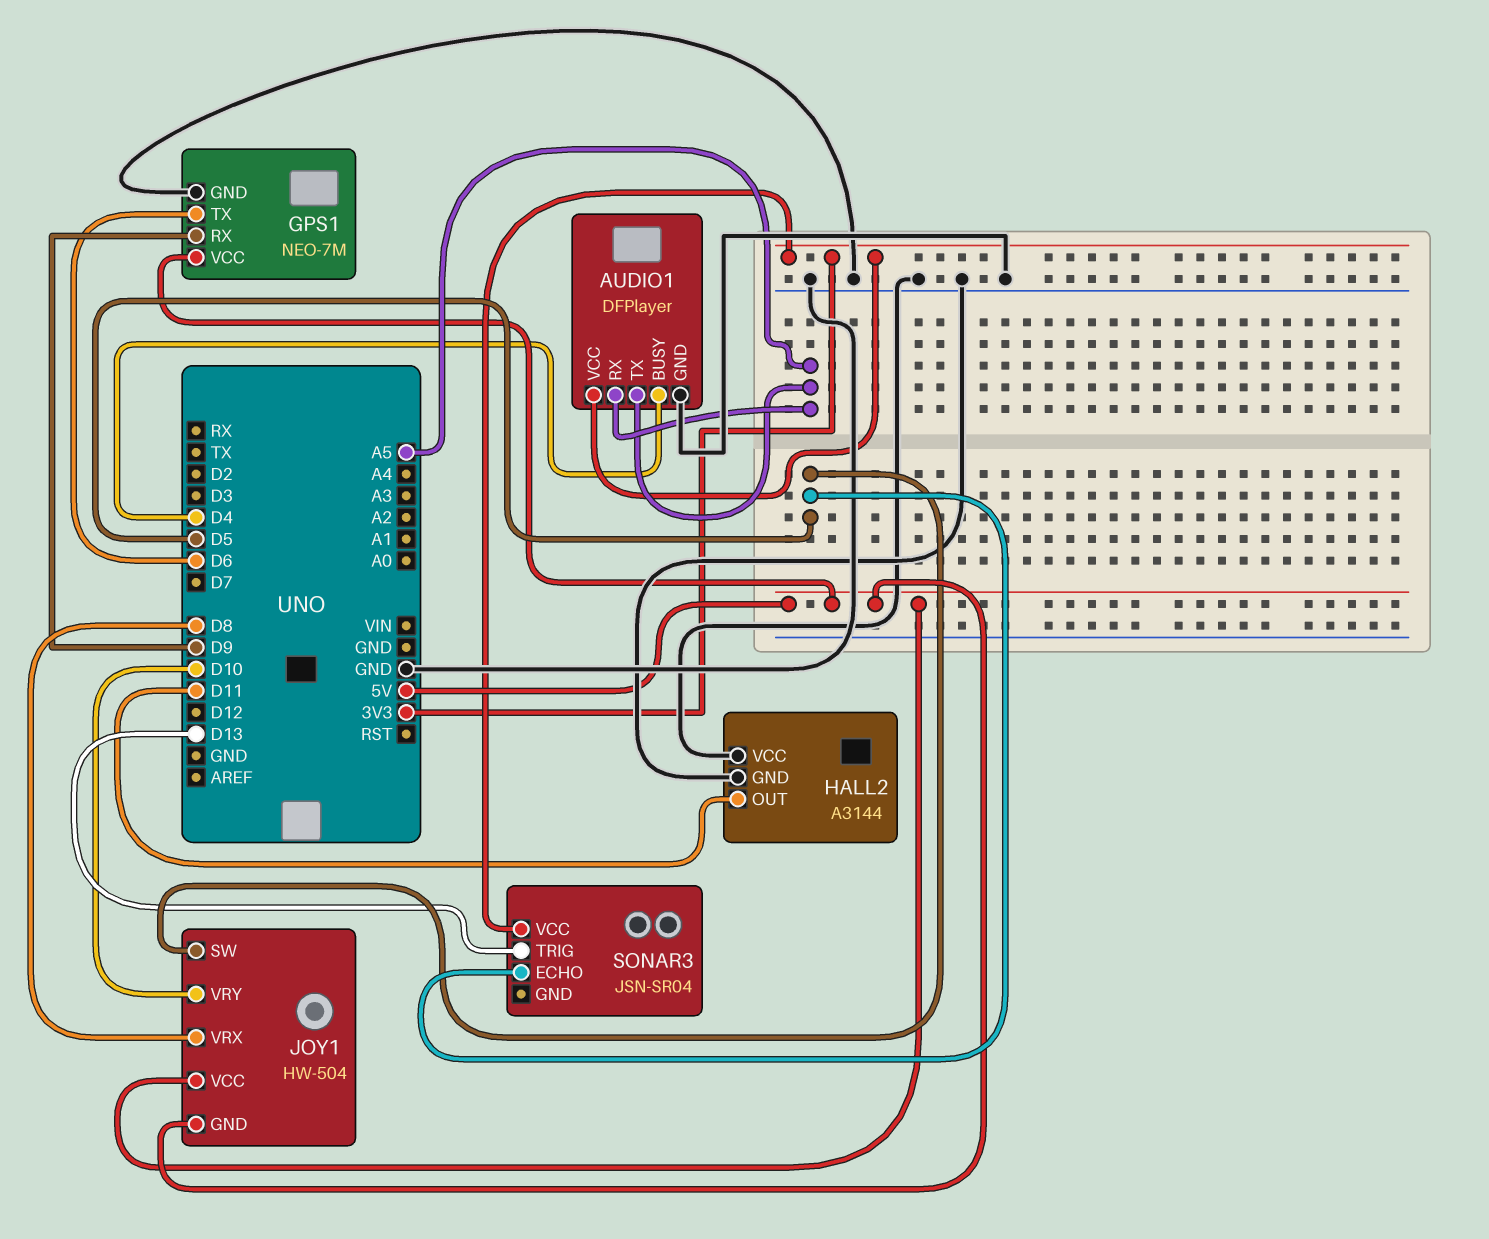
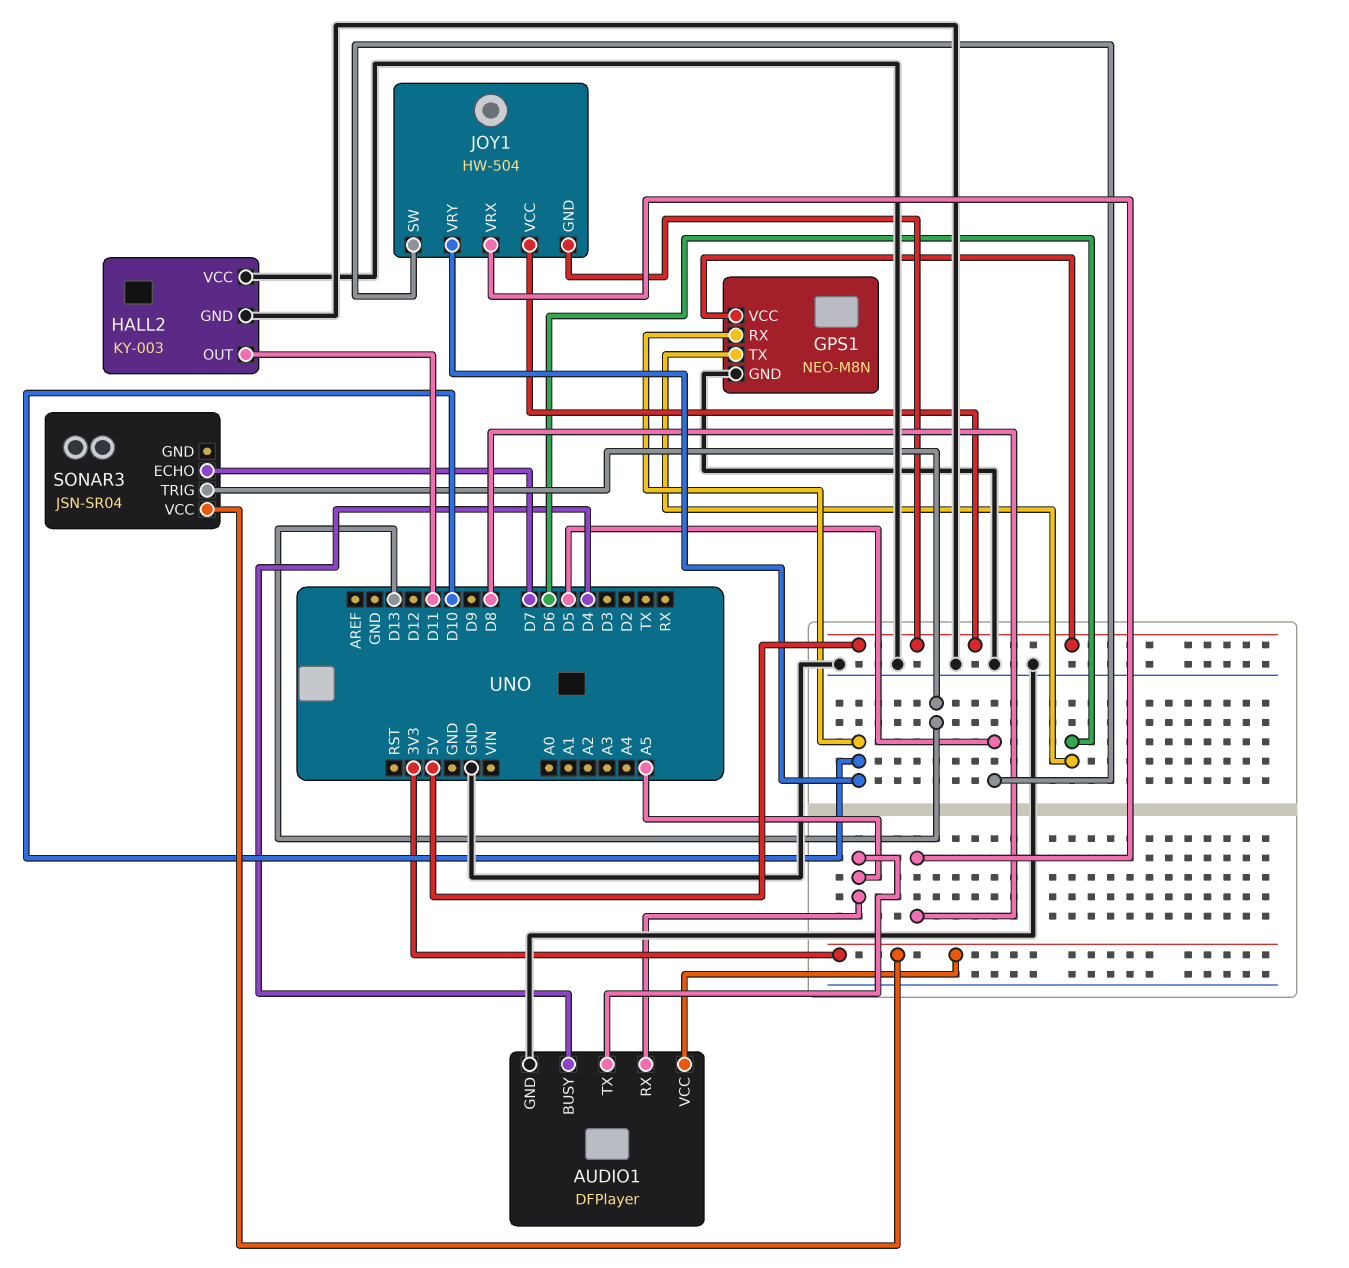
GPS1: NEO-7M -> NEO-M8N
GPS1 pin RX: D9 -> D10
HALL2: A3144 -> KY-003
SONAR3 pin ECHO: D5 -> D7

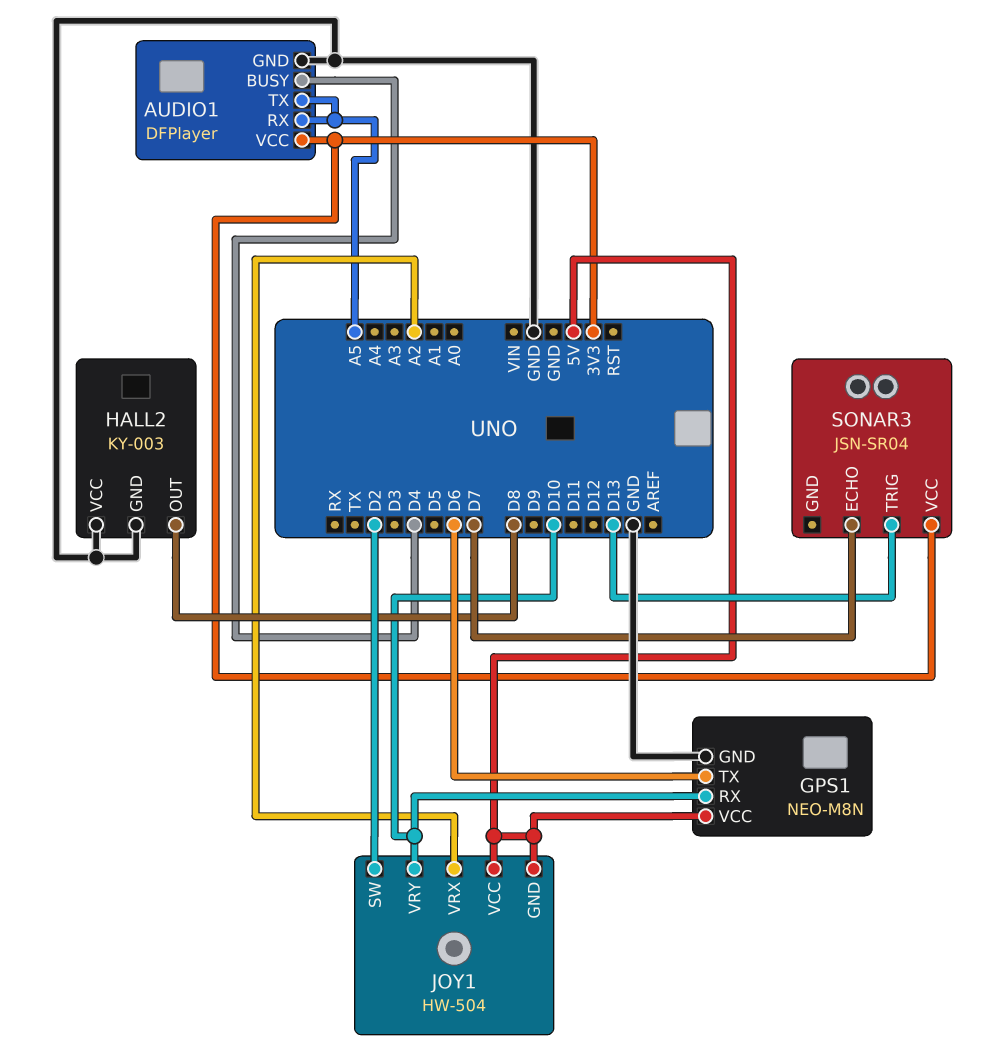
HALL2 pin OUT: D11 -> D8
JOY1 pin SW: D5 -> D2
JOY1 pin VRX: D8 -> A2

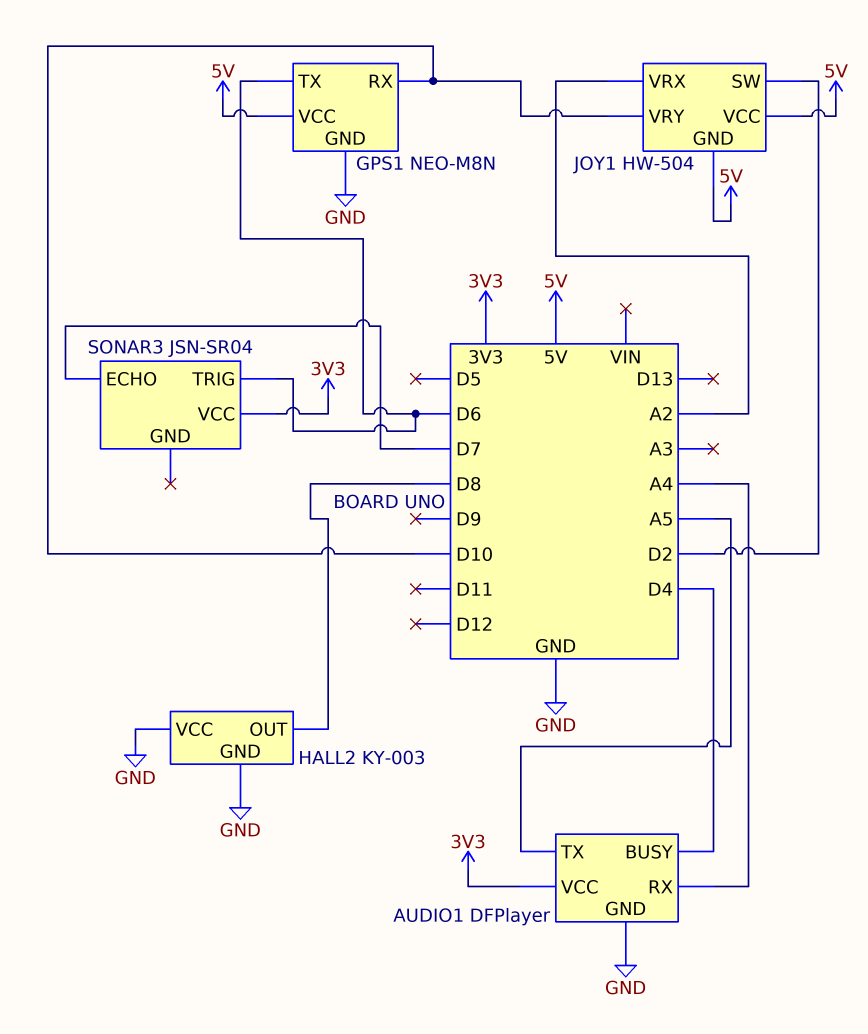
AUDIO1 pin RX: A5 -> A4
SONAR3 pin TRIG: D13 -> D6

